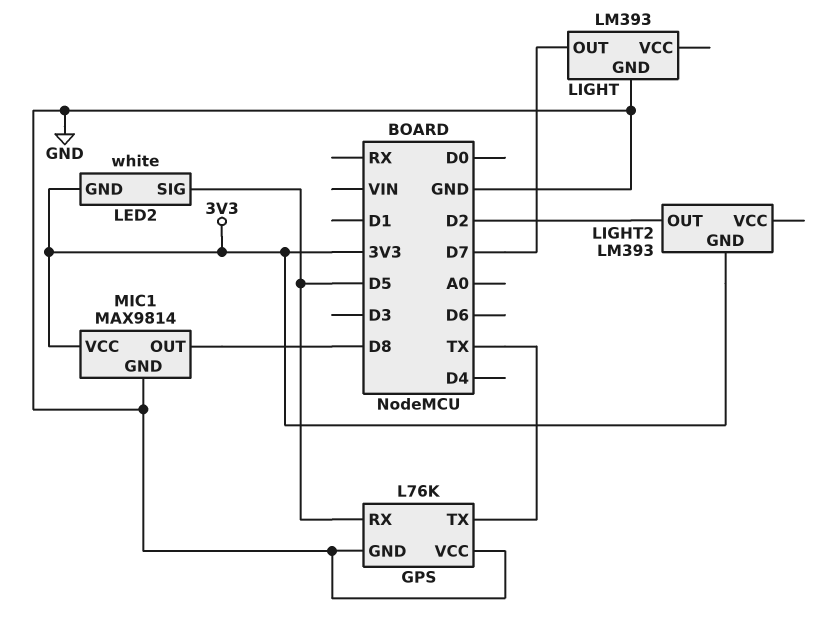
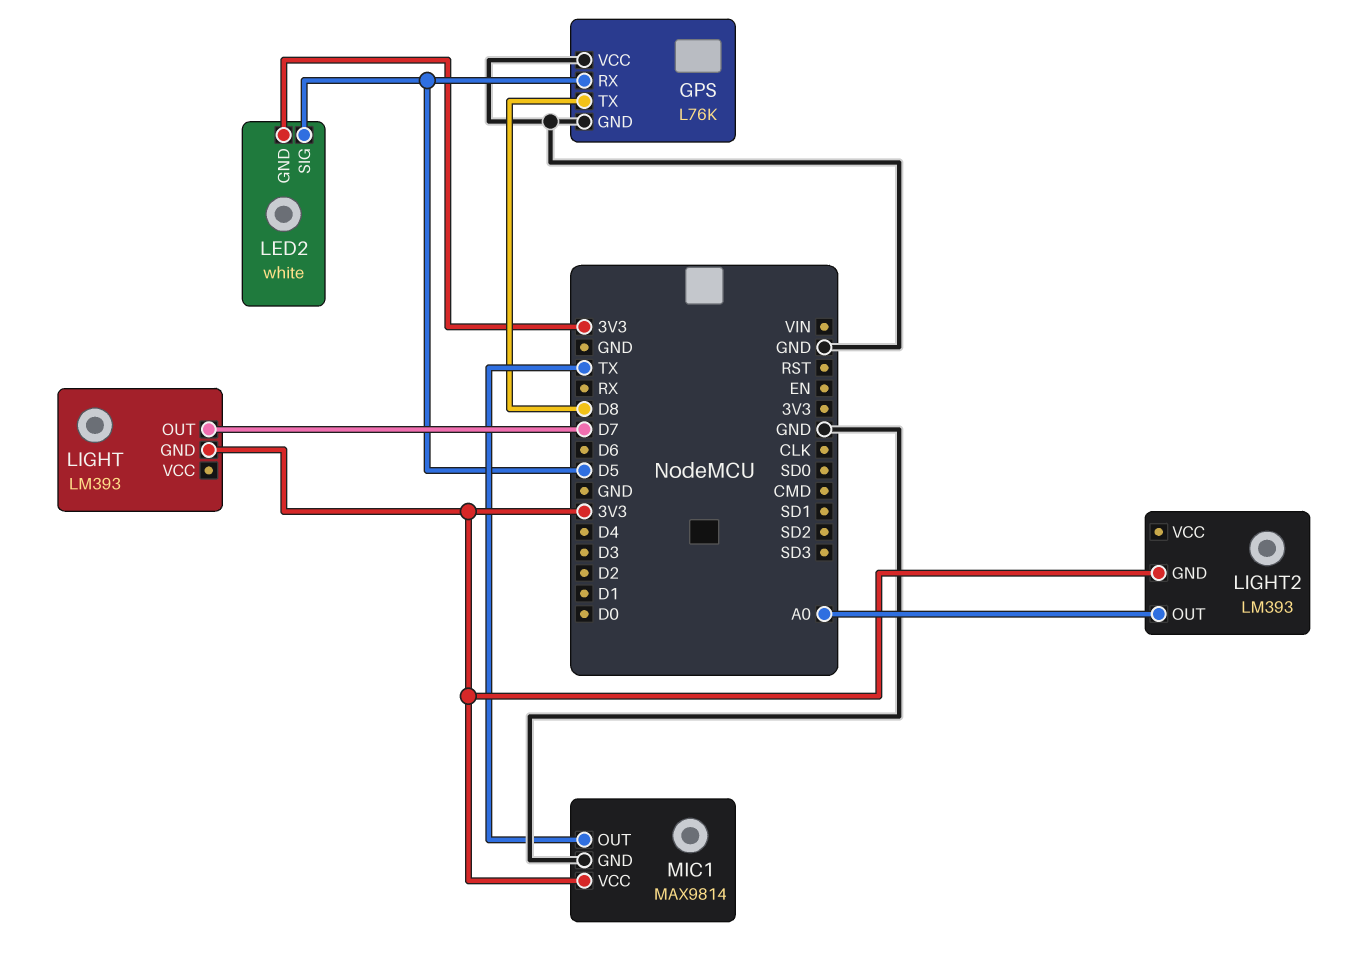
GPS pin TX: TX -> D8
LIGHT pin GND: GND -> 3V3
LIGHT2 pin OUT: D2 -> A0
MIC1 pin OUT: D8 -> TX

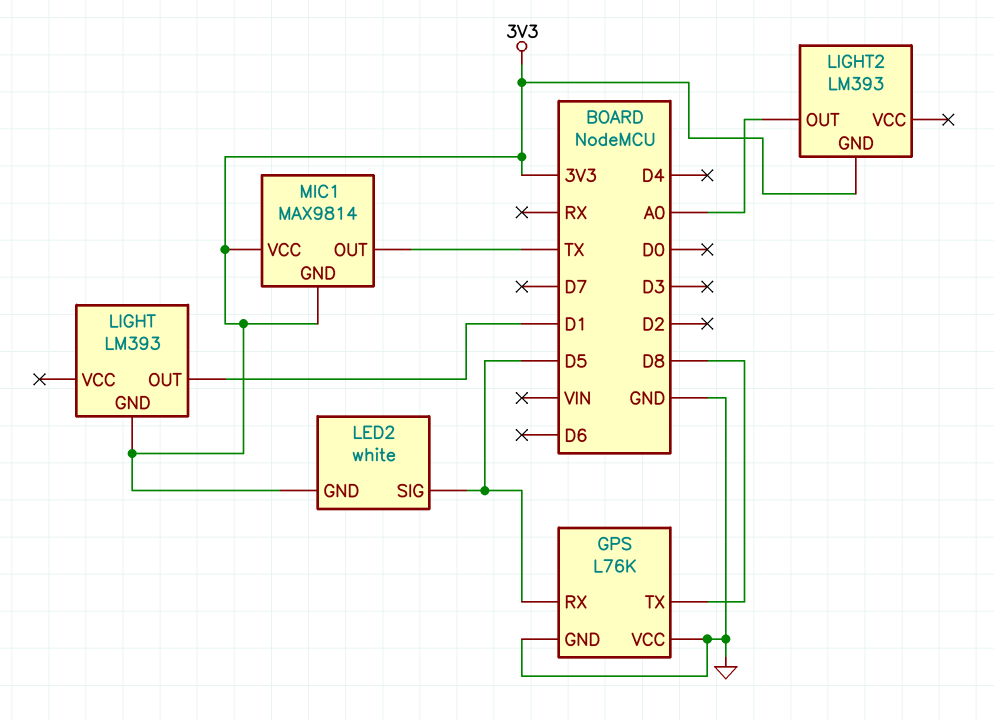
LIGHT pin OUT: D7 -> D1
MIC1 pin GND: GND -> 3V3

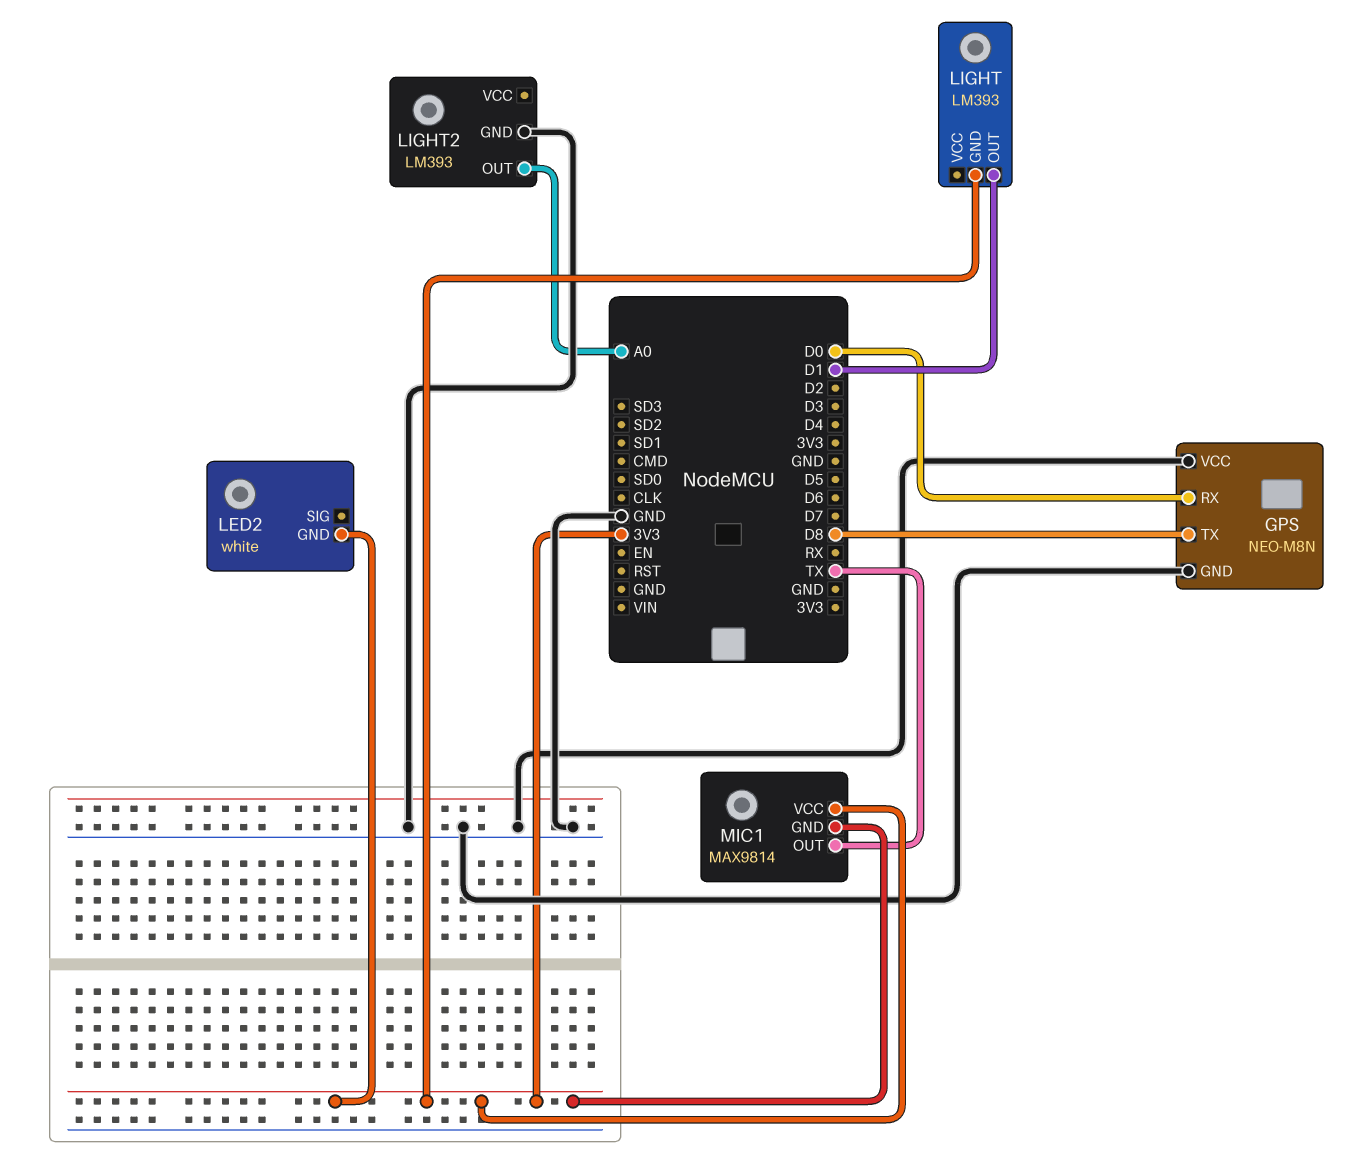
GPS: L76K -> NEO-M8N
GPS pin RX: D5 -> D0
LED2 pin SIG: D5 -> none
LIGHT2 pin GND: 3V3 -> GND

